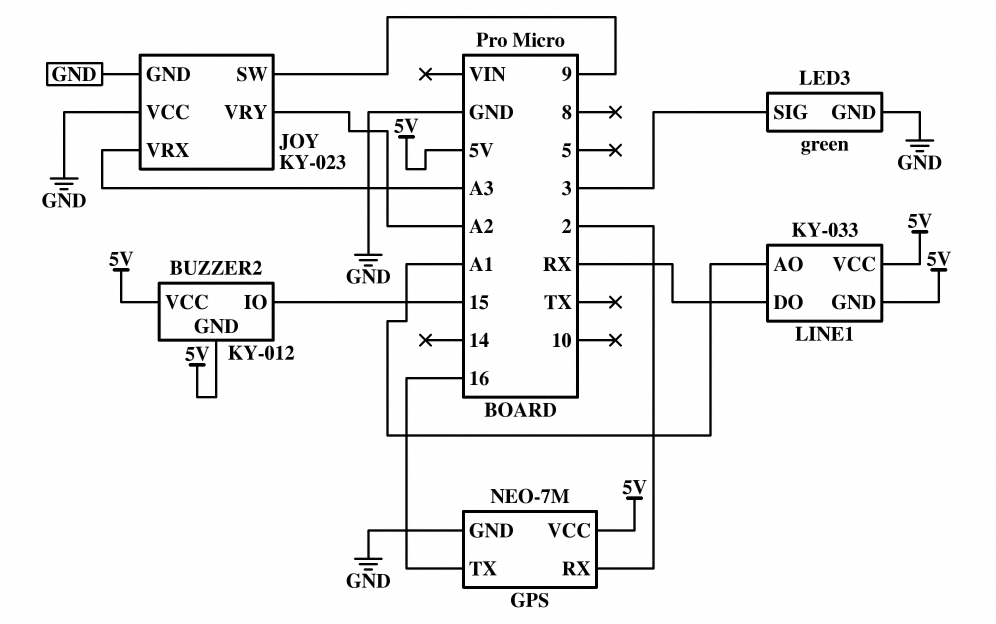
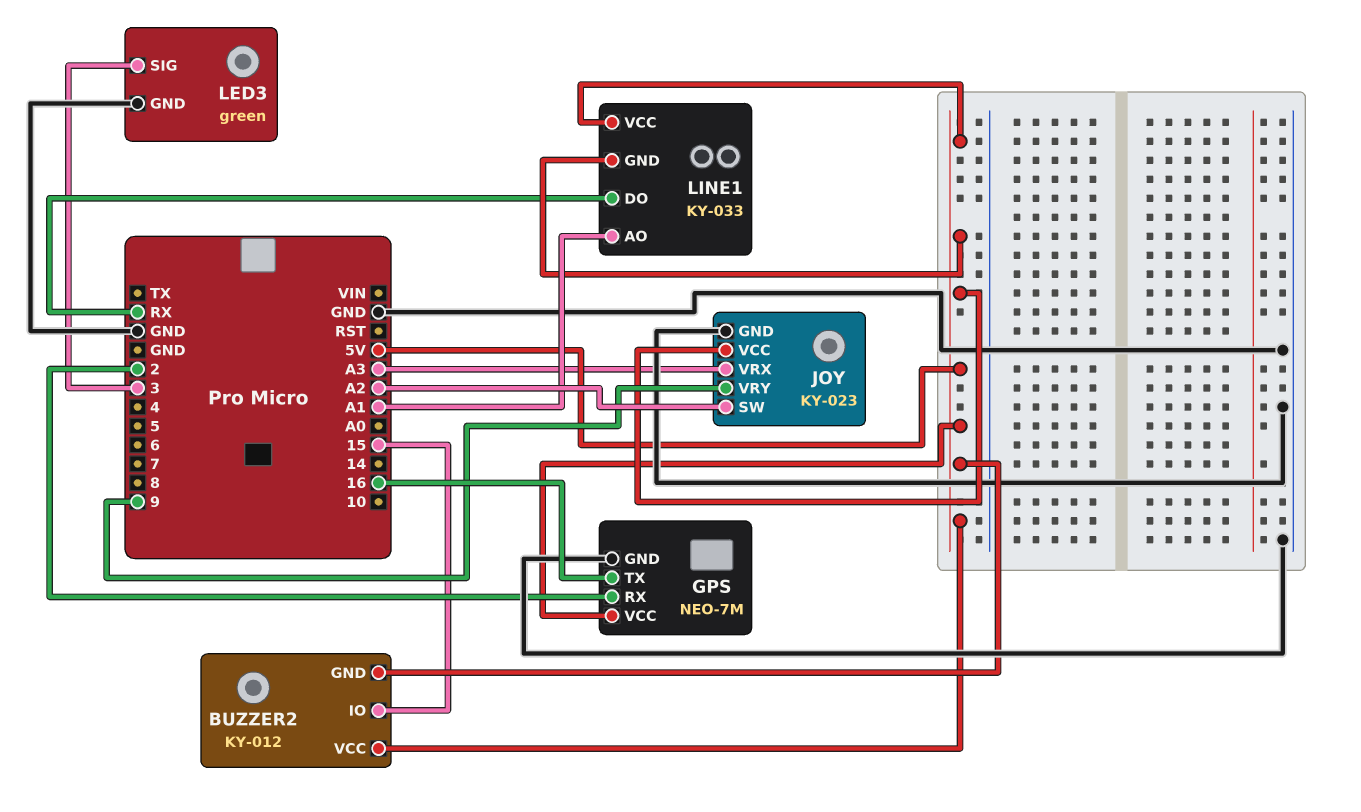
JOY pin SW: 9 -> A2
JOY pin VCC: GND -> 5V
JOY pin VRY: A2 -> 9

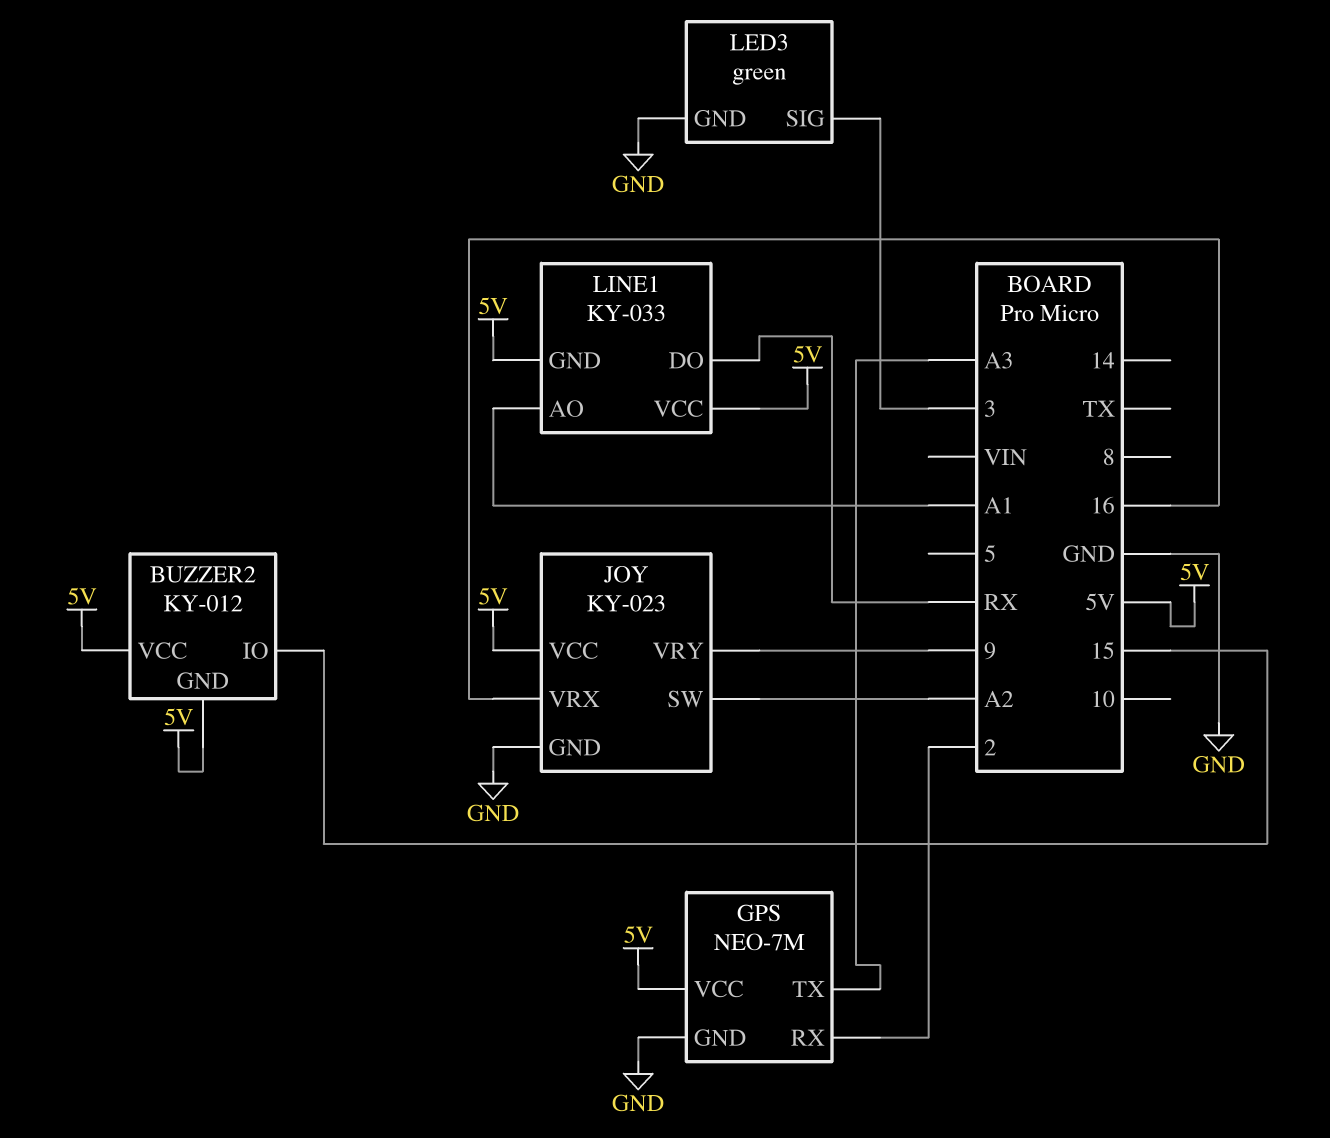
GPS pin TX: 16 -> A3
JOY pin VRX: A3 -> 16

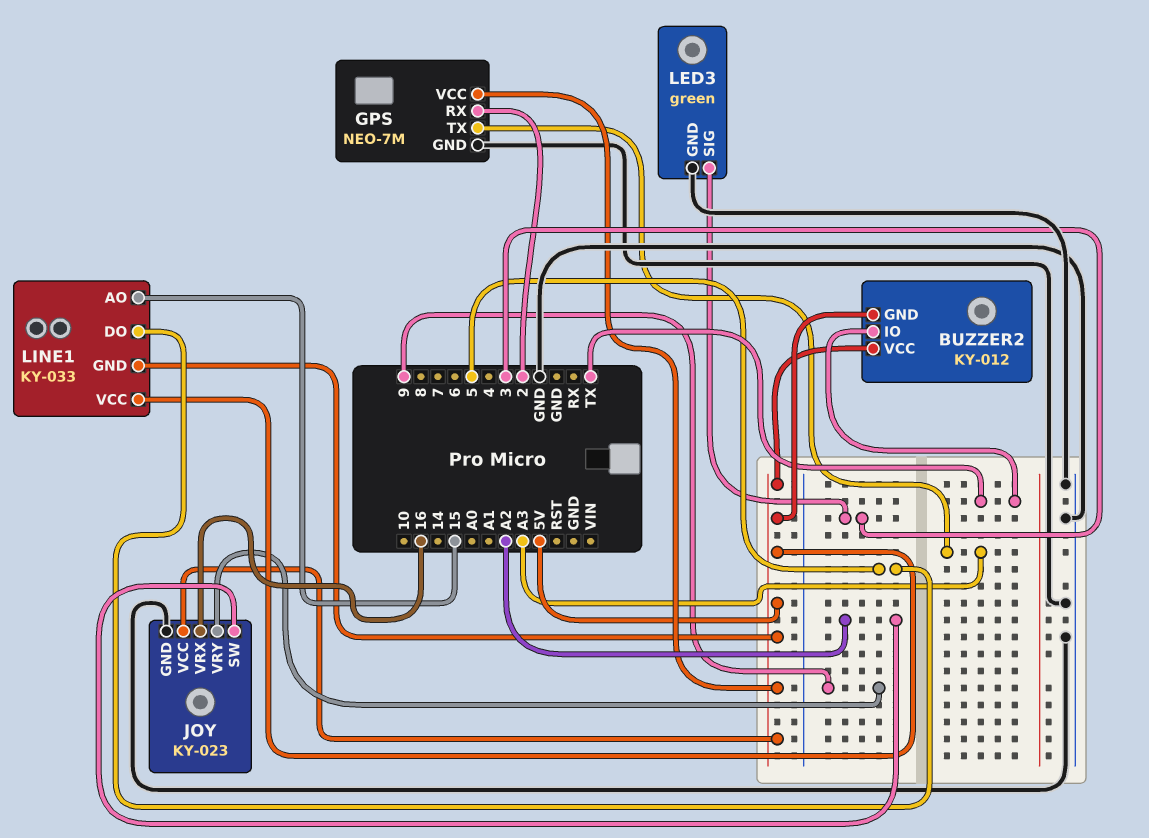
BUZZER2 pin IO: 15 -> TX
LINE1 pin AO: A1 -> 15
LINE1 pin DO: RX -> 5

